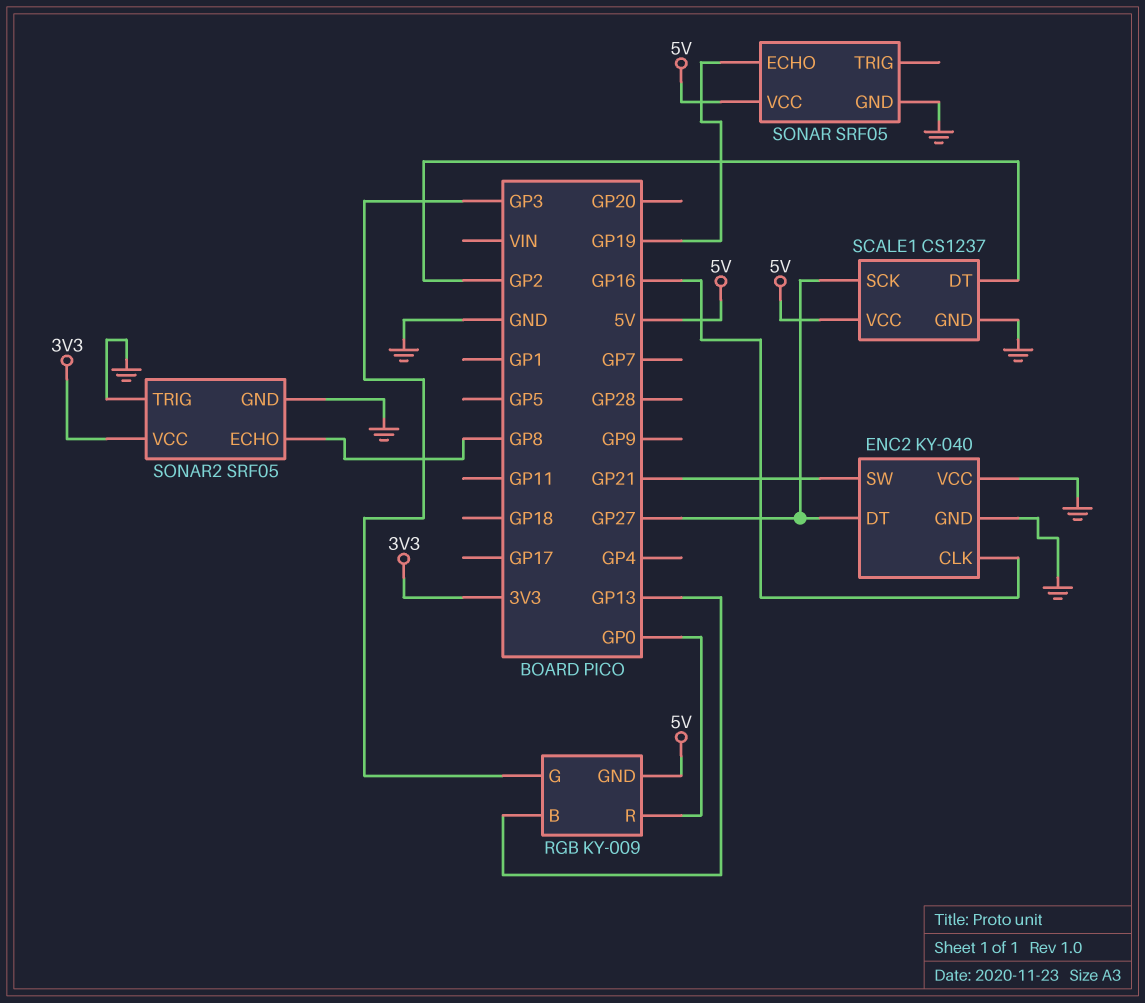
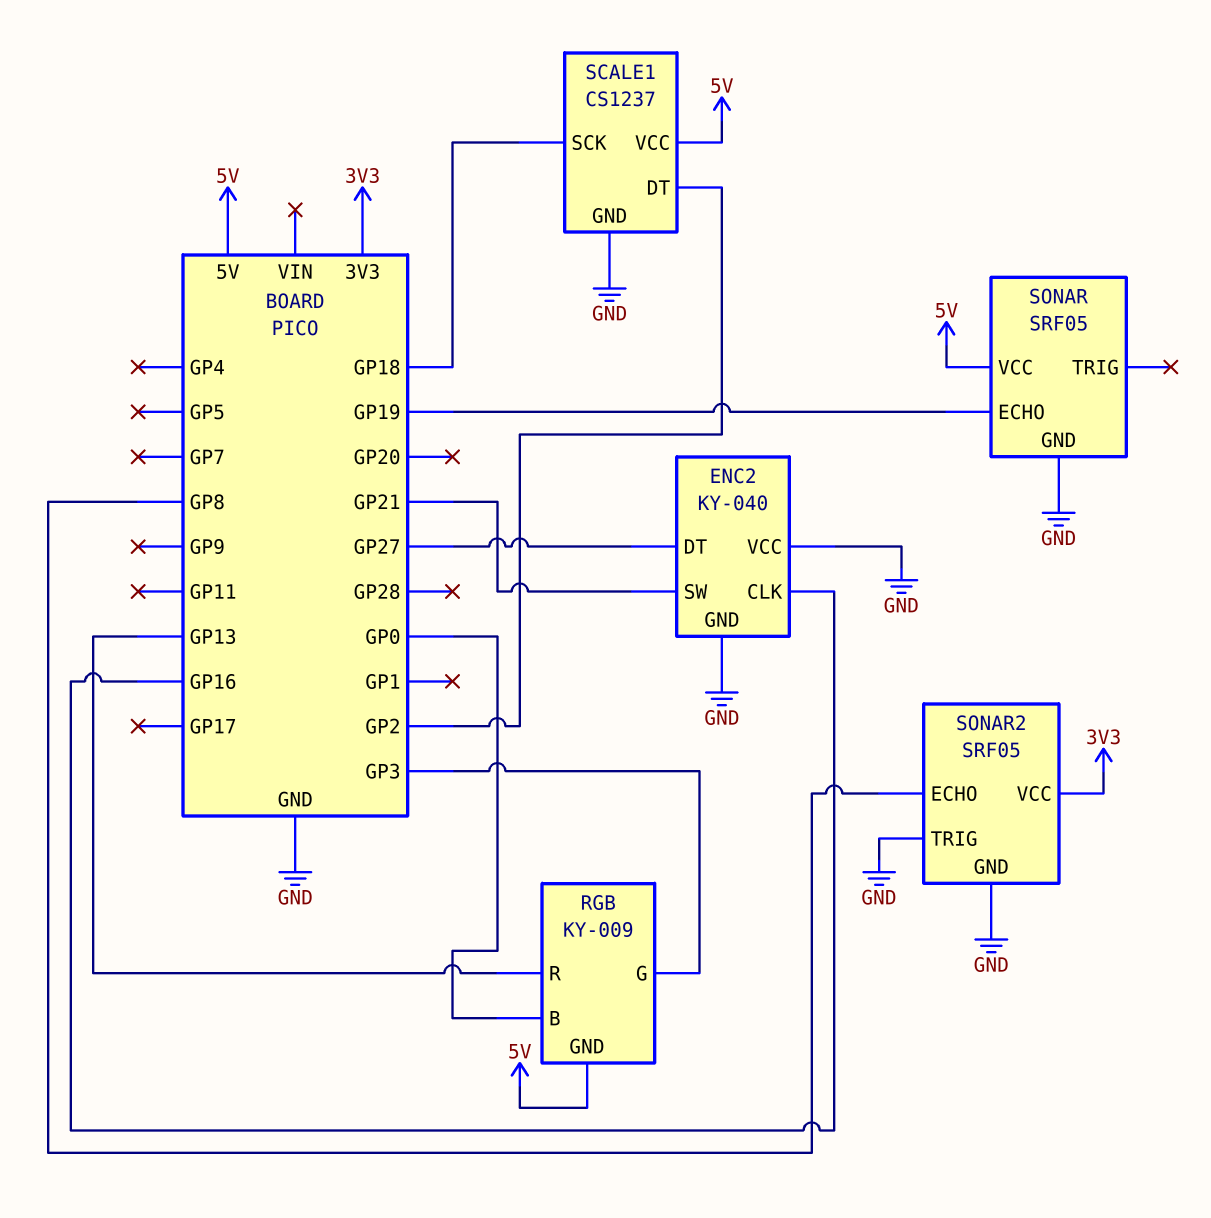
RGB pin B: GP13 -> GP0
RGB pin R: GP0 -> GP13
SCALE1 pin SCK: GP27 -> GP18

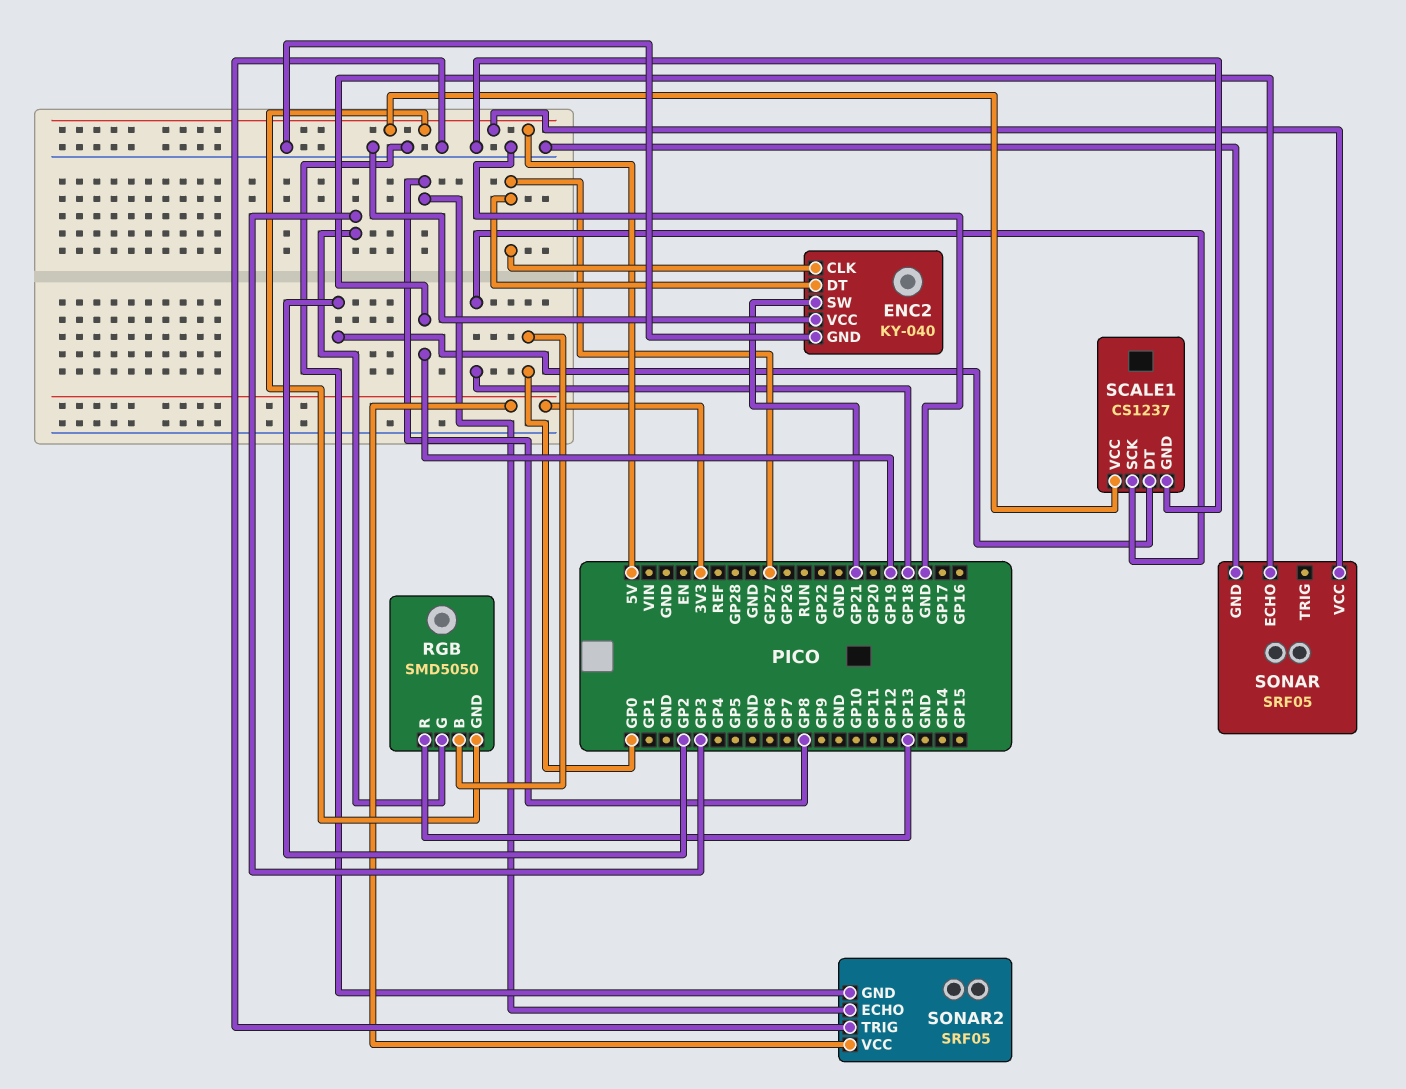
ENC2 pin CLK: GP16 -> GP27
RGB: KY-009 -> SMD5050

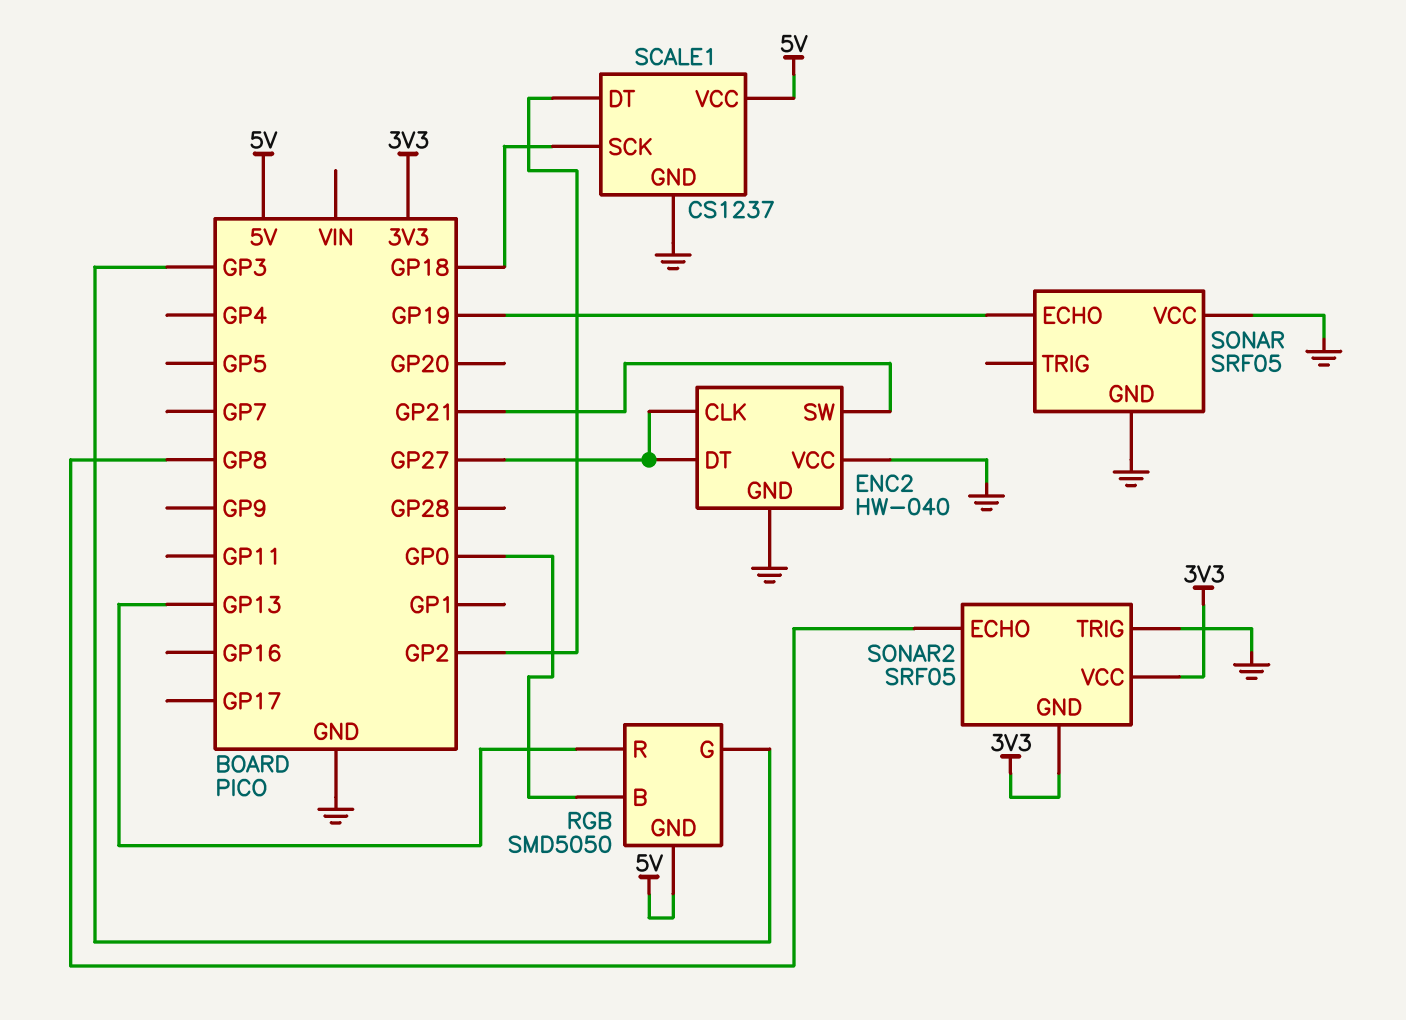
ENC2: KY-040 -> HW-040
SONAR pin VCC: 5V -> GND
SONAR2 pin GND: GND -> 3V3

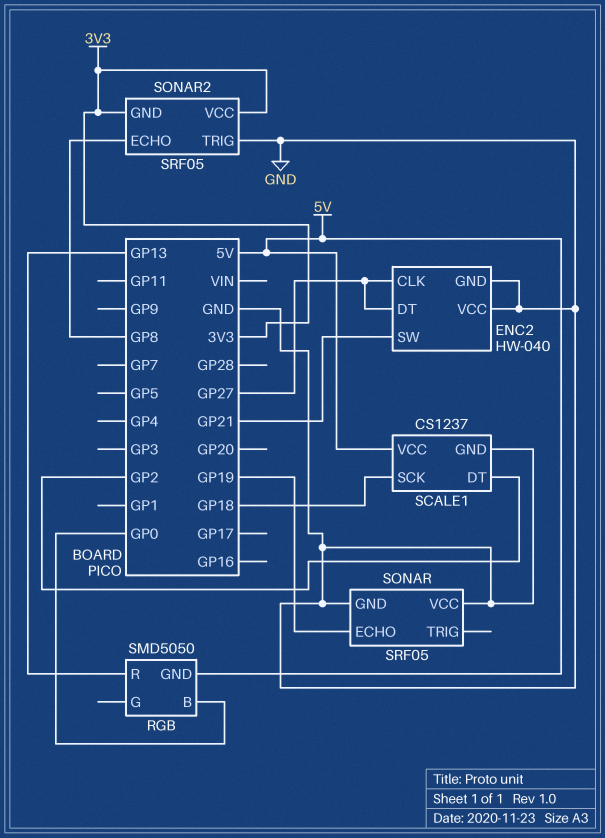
RGB pin G: GP3 -> none

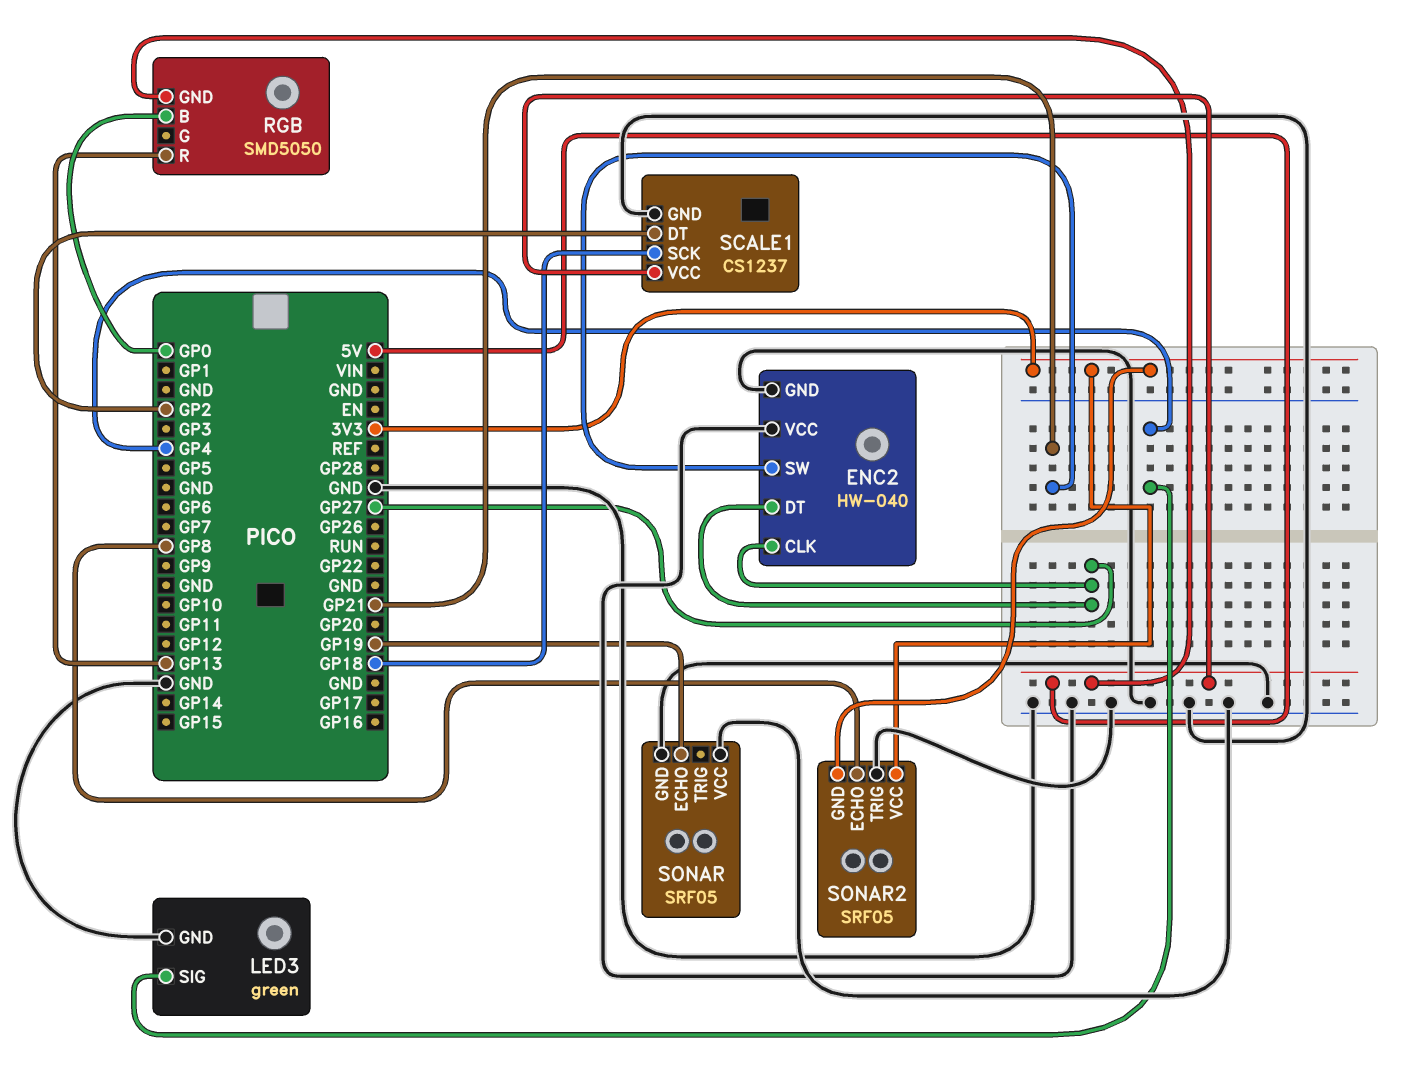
LED3: none -> green
LED3 pin GND: none -> GND
LED3 pin SIG: none -> GP4

